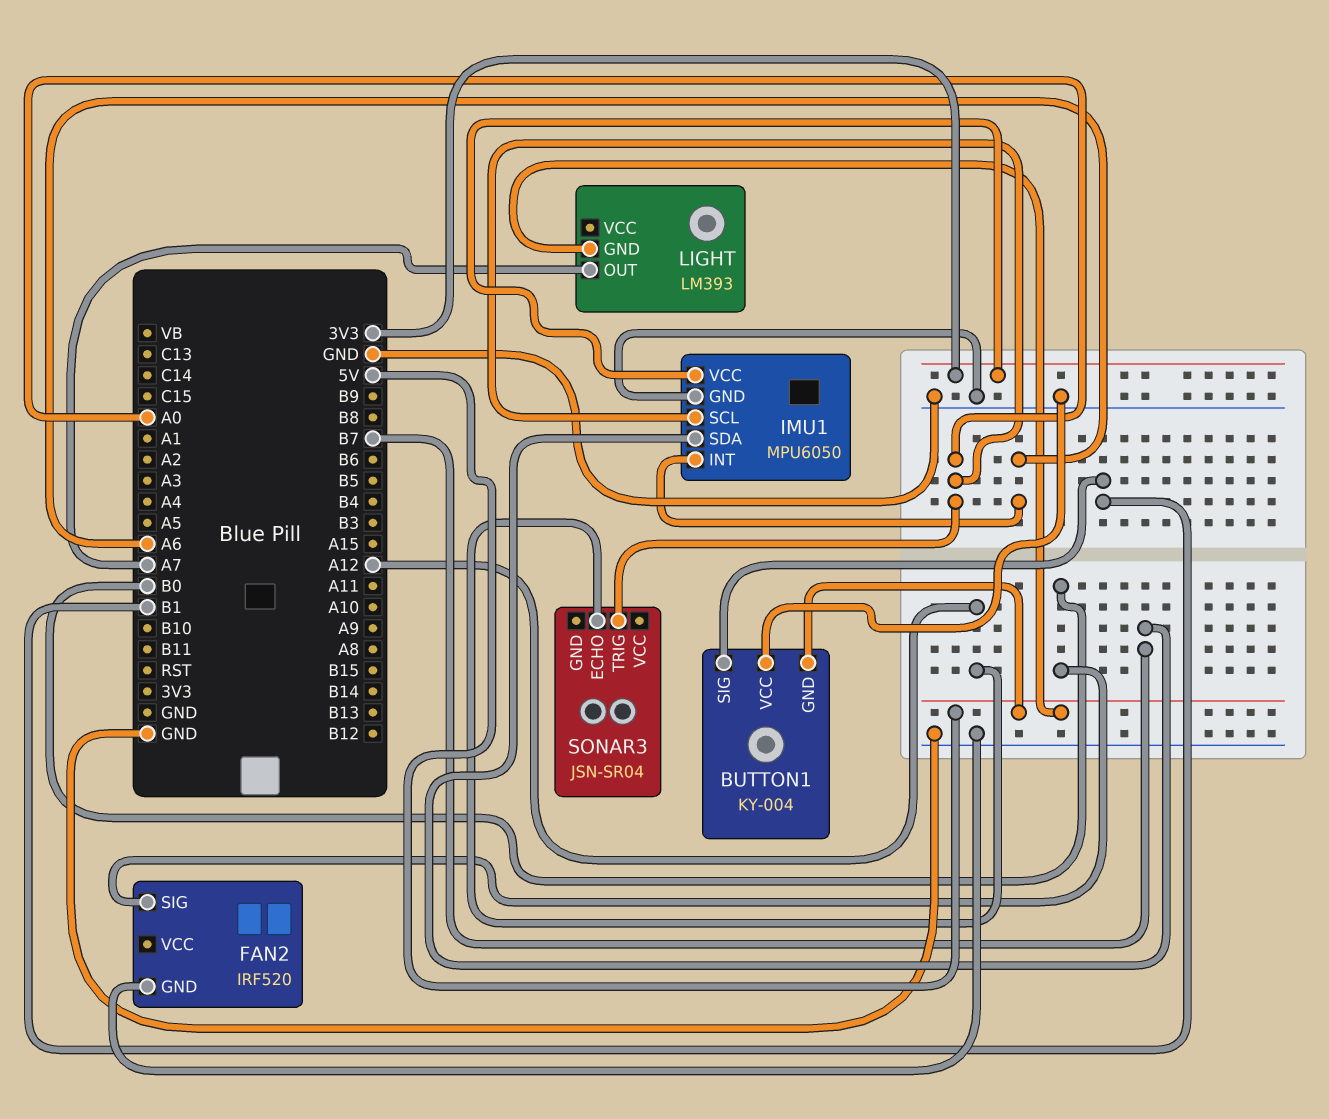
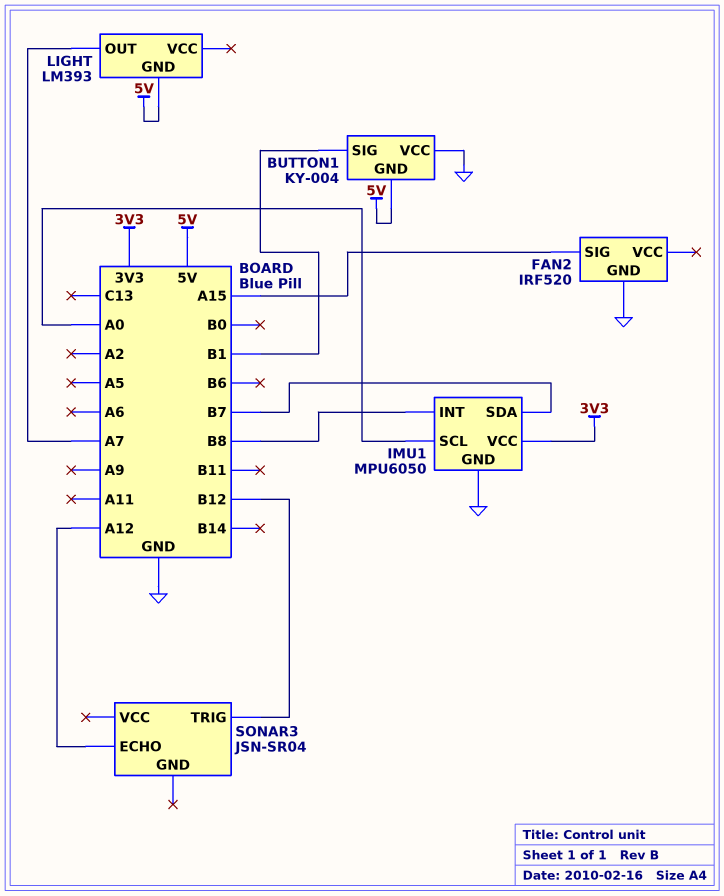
FAN2 pin SIG: B0 -> A15
IMU1 pin INT: A6 -> B8
SONAR3 pin TRIG: A0 -> B12

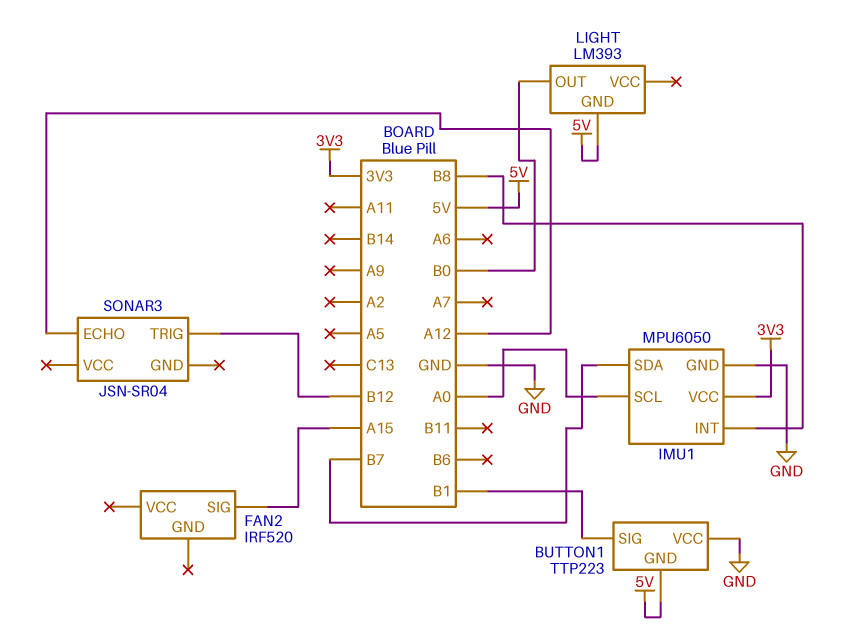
BUTTON1: KY-004 -> TTP223
FAN2 pin GND: GND -> none
LIGHT pin OUT: A7 -> B0

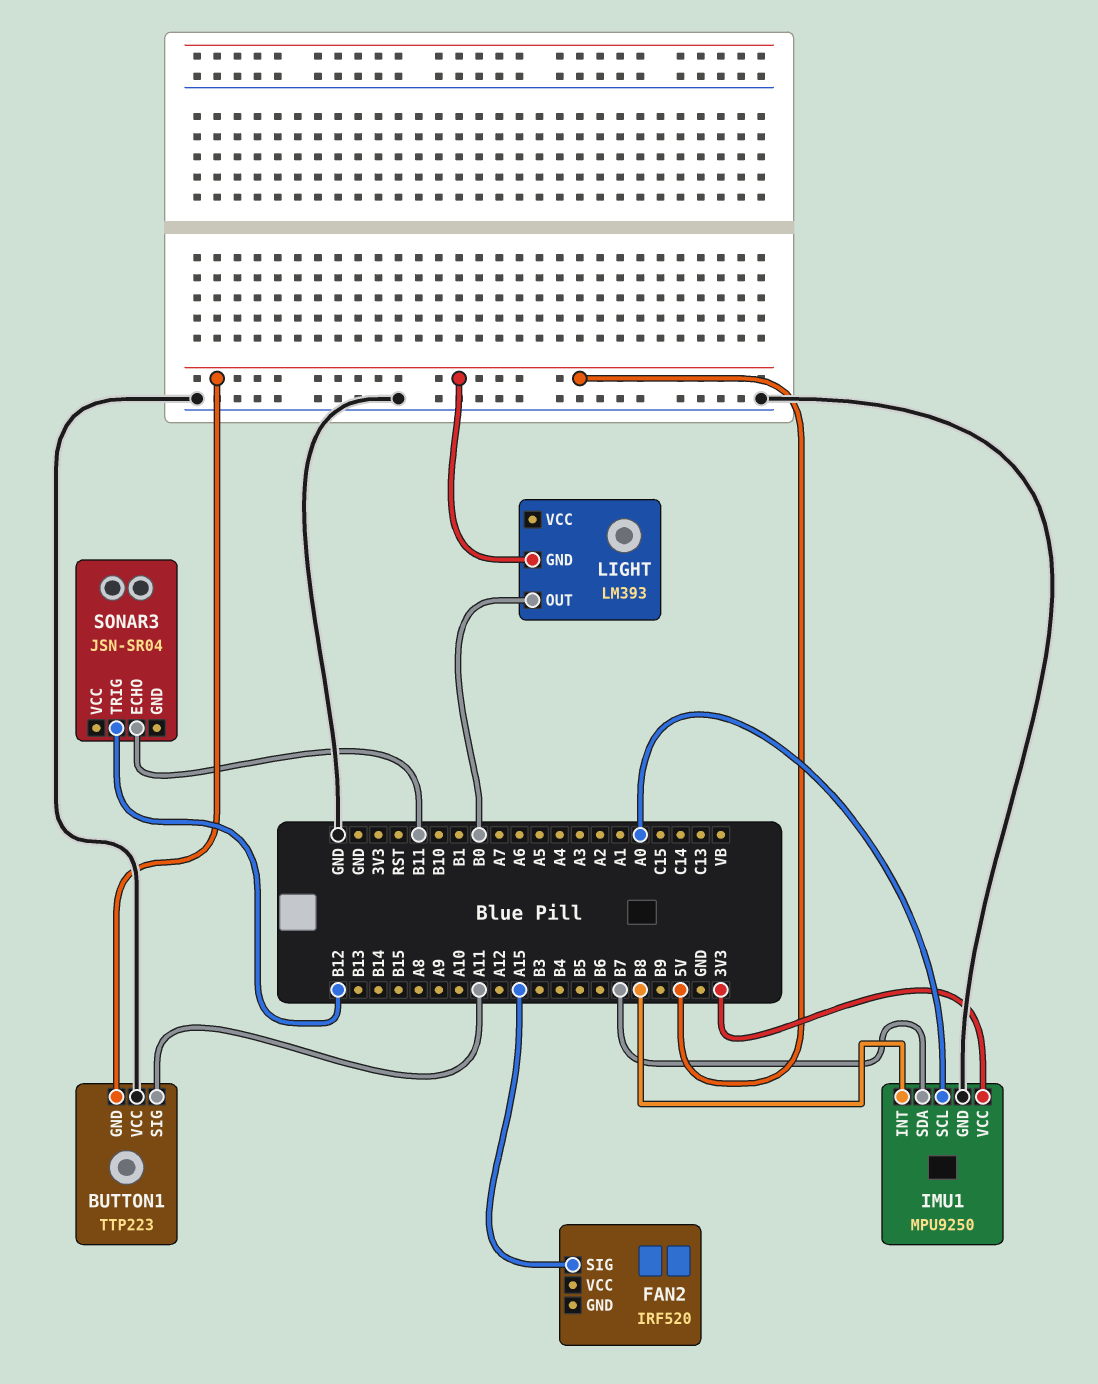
BUTTON1 pin SIG: B1 -> A11
IMU1: MPU6050 -> MPU9250
SONAR3 pin ECHO: A12 -> B11

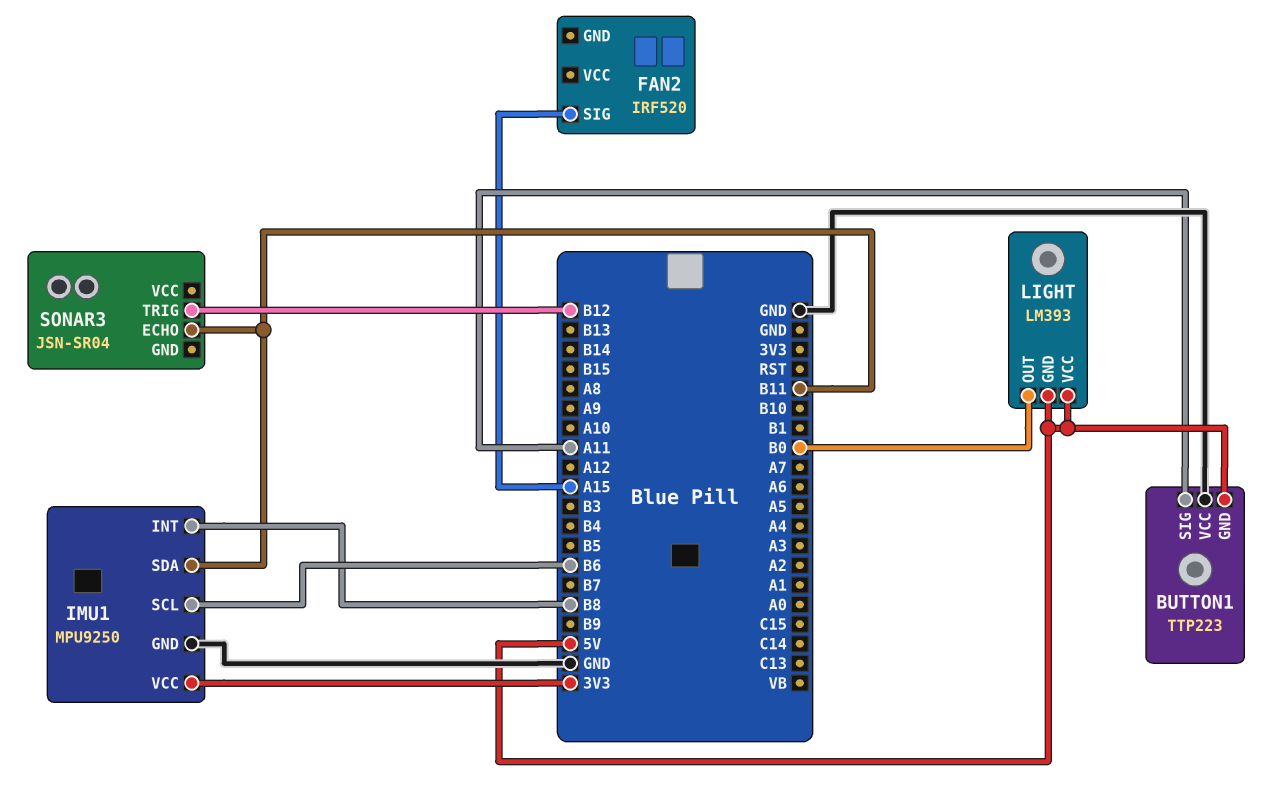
IMU1 pin SCL: A0 -> B6
IMU1 pin SDA: B7 -> B11
LIGHT pin VCC: none -> 5V

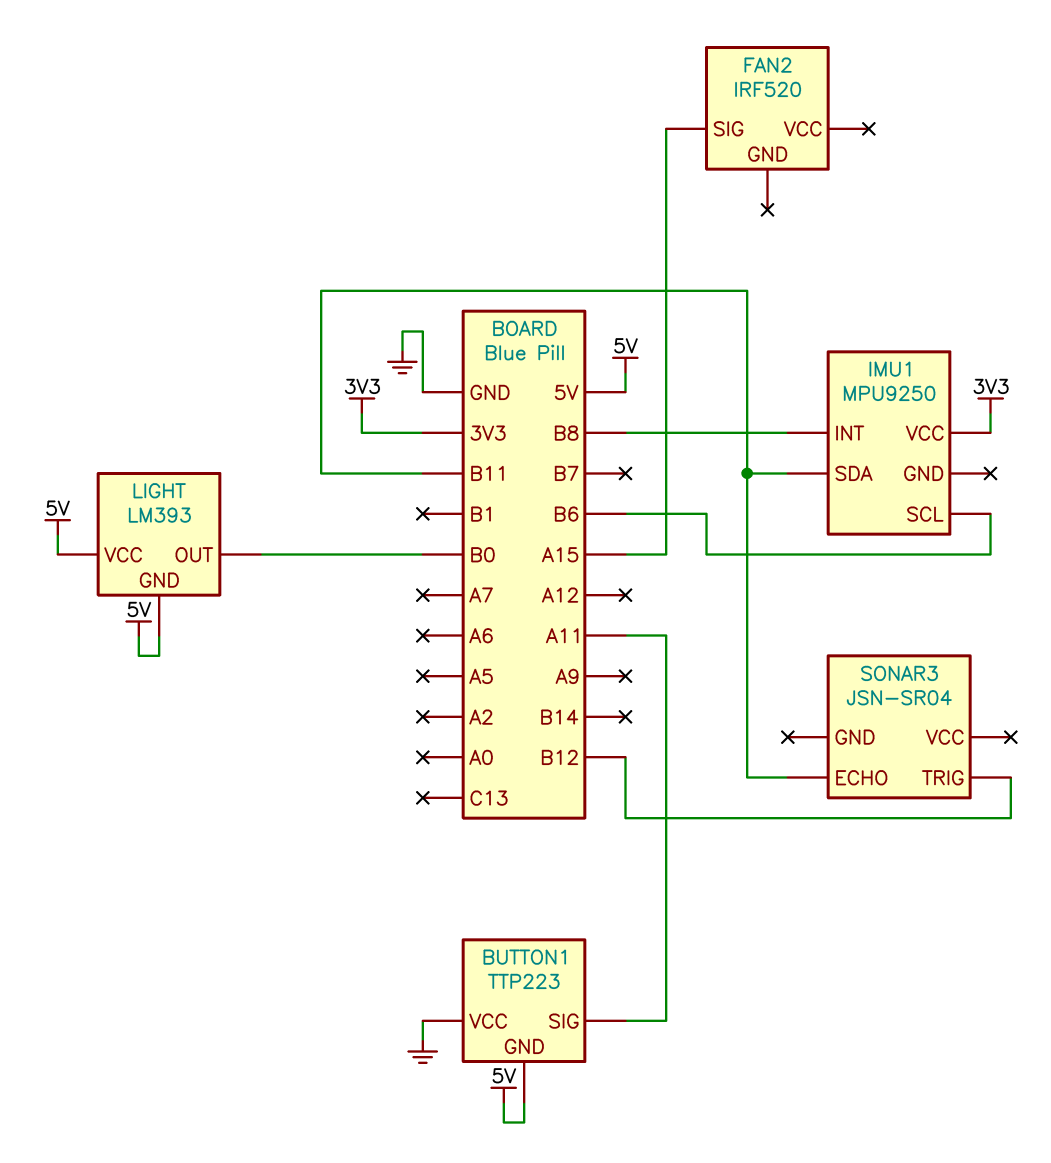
IMU1 pin GND: GND -> none

